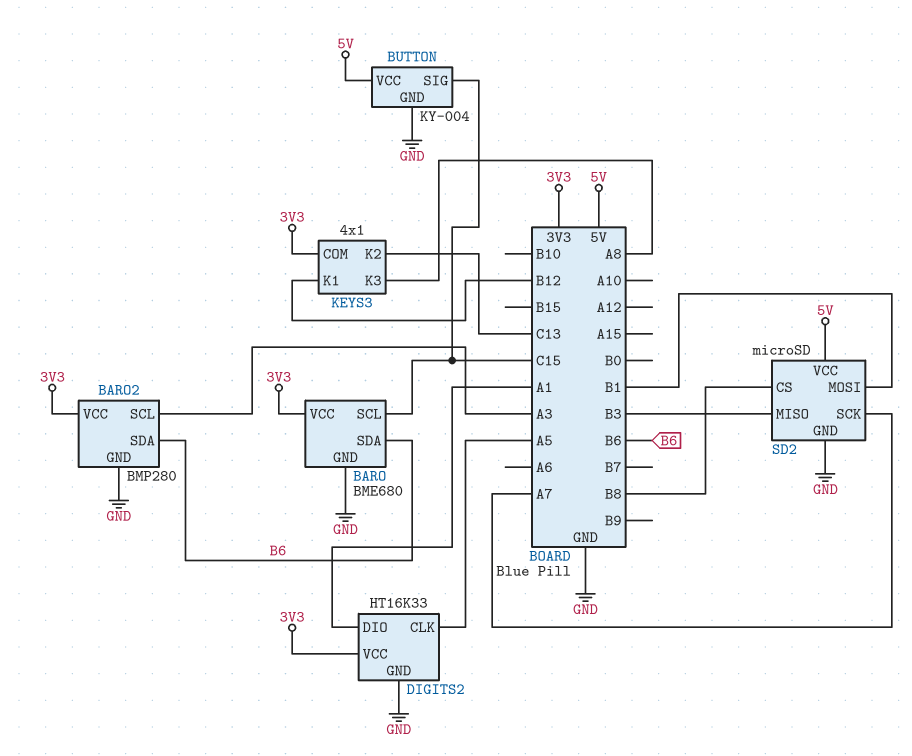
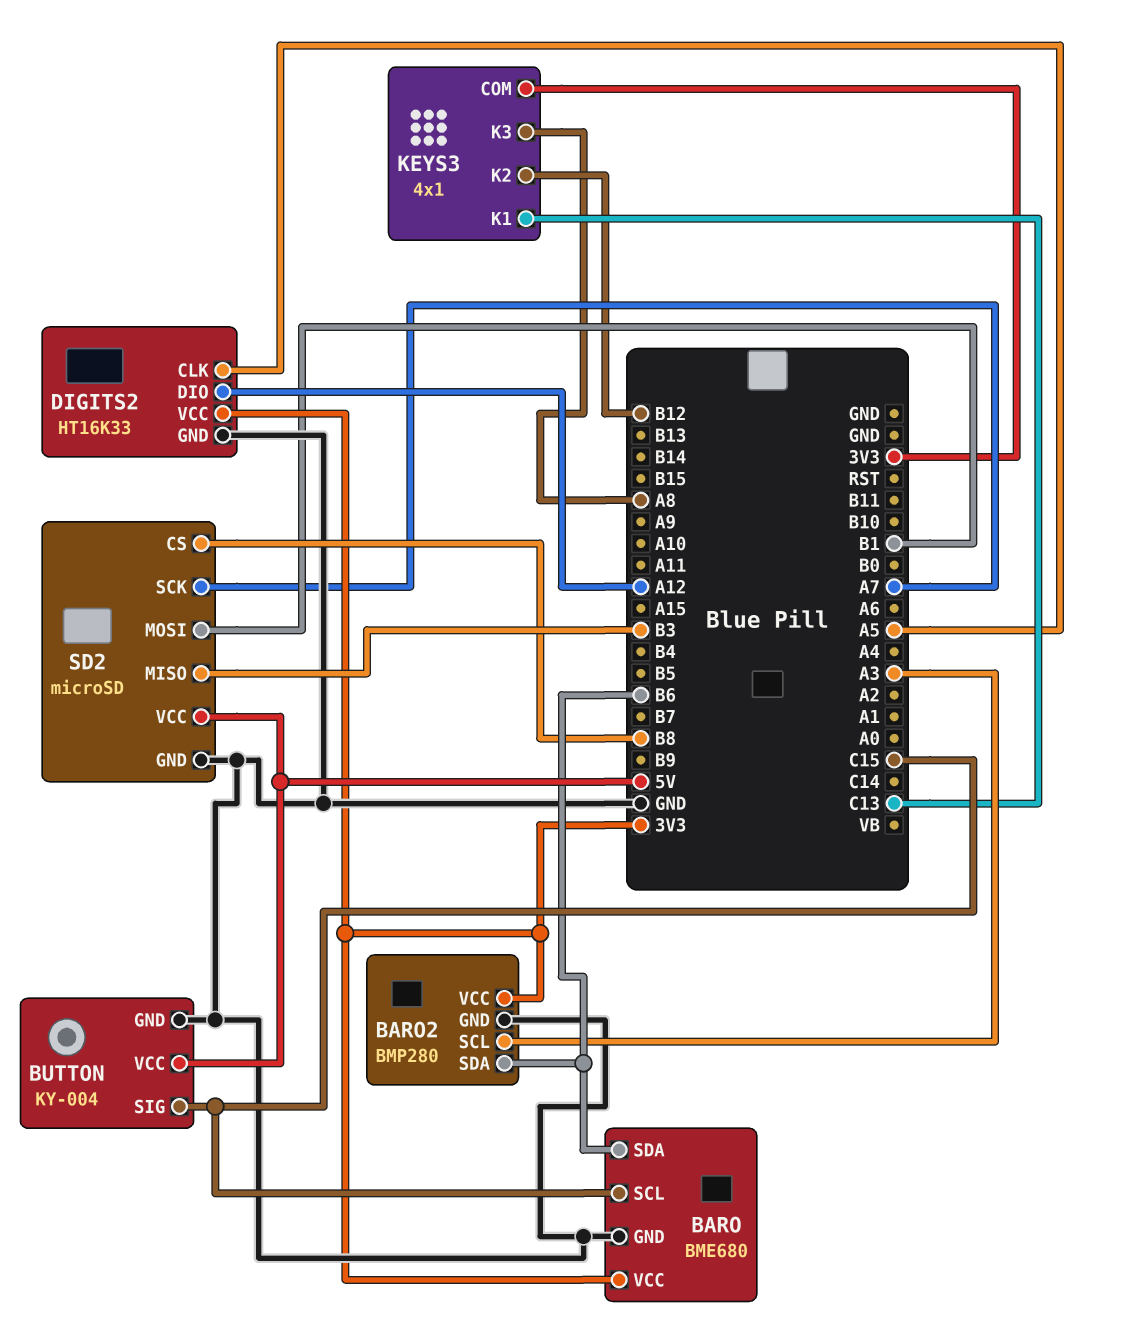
DIGITS2 pin DIO: A1 -> A12
KEYS3 pin K1: B12 -> C13
KEYS3 pin K2: C13 -> B12

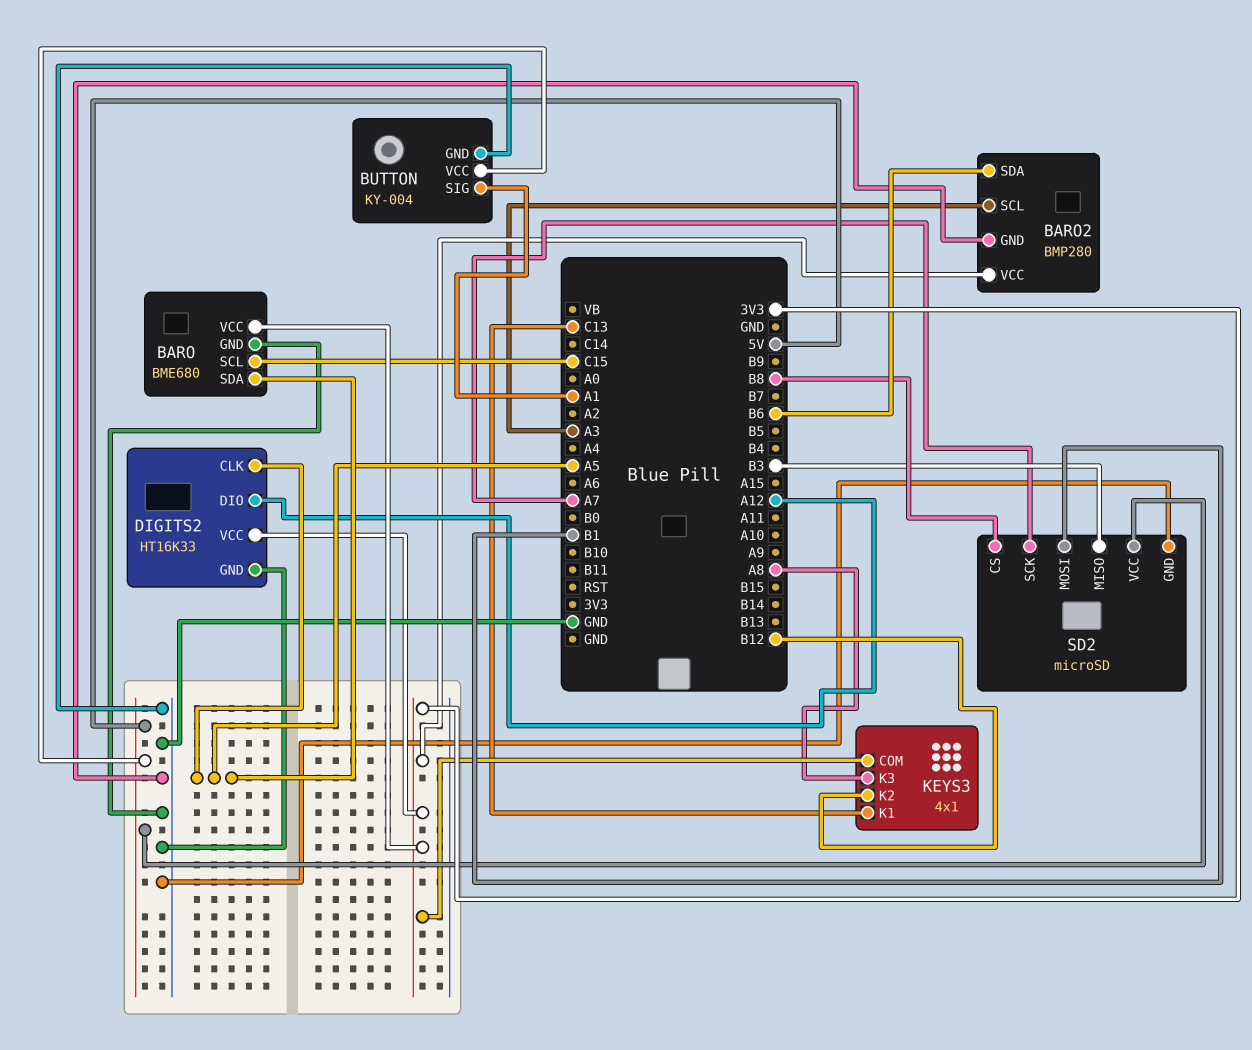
BARO pin SDA: B6 -> A5
BUTTON pin SIG: C15 -> A1

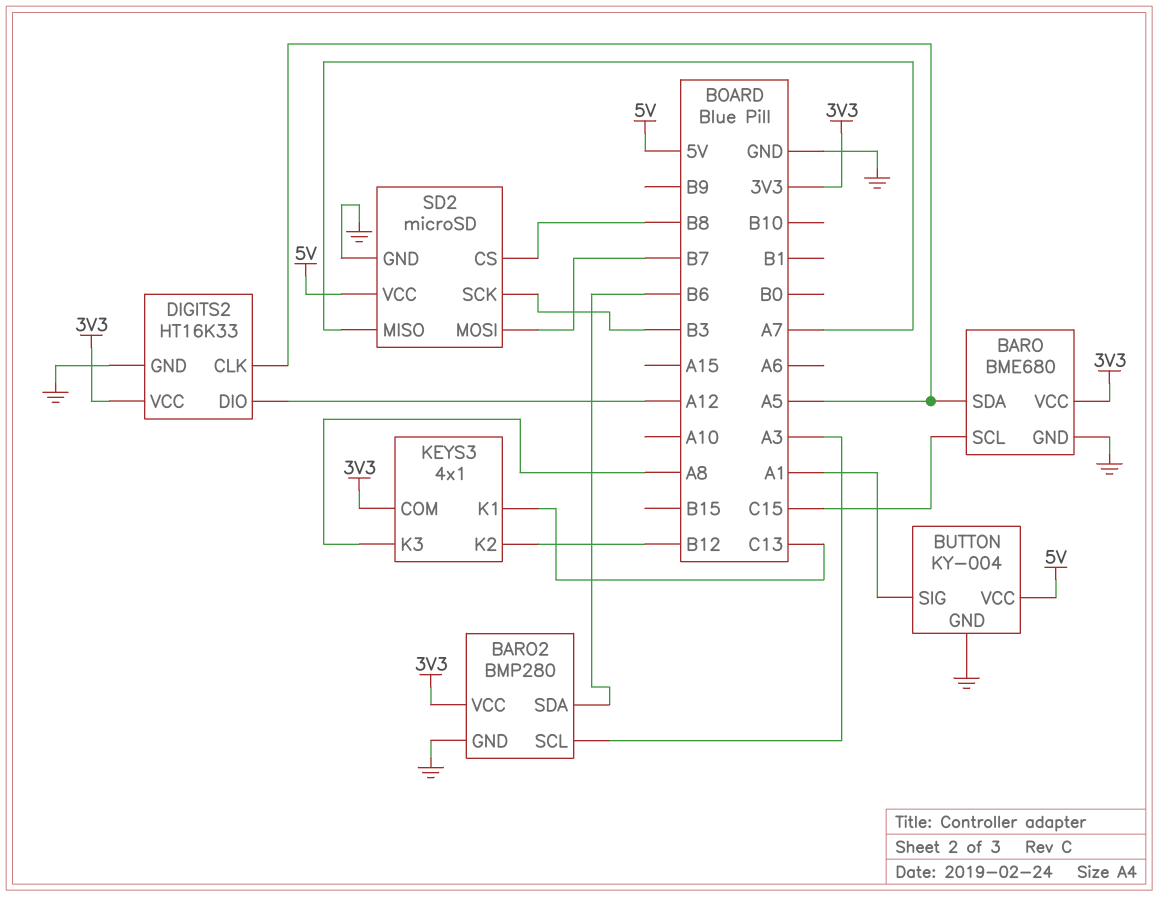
SD2 pin MISO: B3 -> A7
SD2 pin MOSI: B1 -> B7
SD2 pin SCK: A7 -> B3

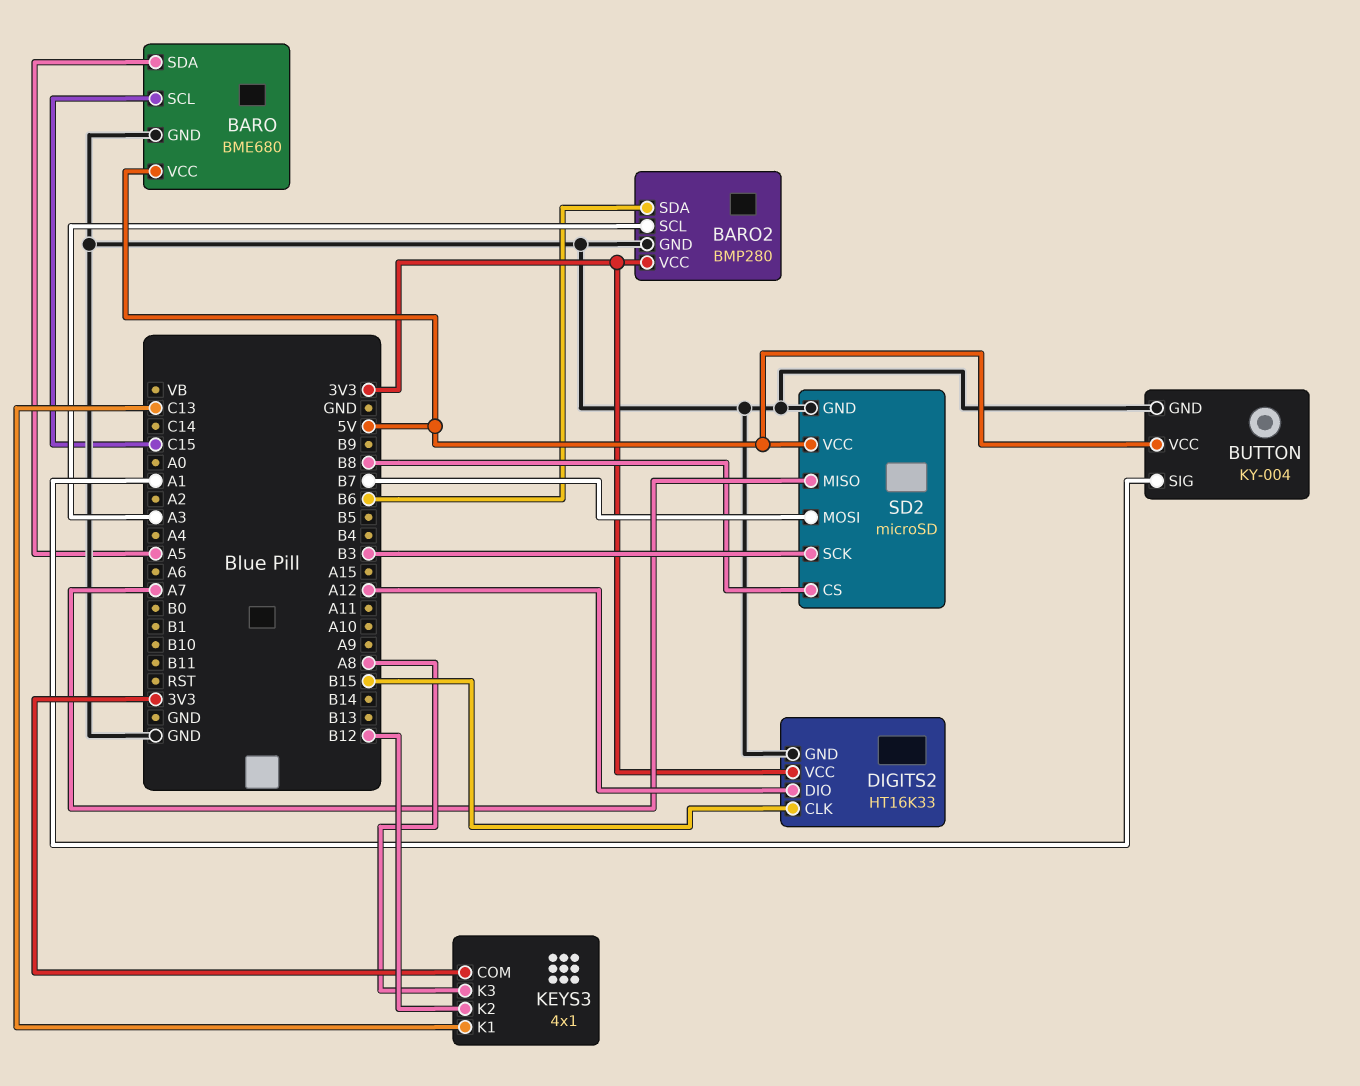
BARO pin VCC: 3V3 -> 5V
DIGITS2 pin CLK: A5 -> B15

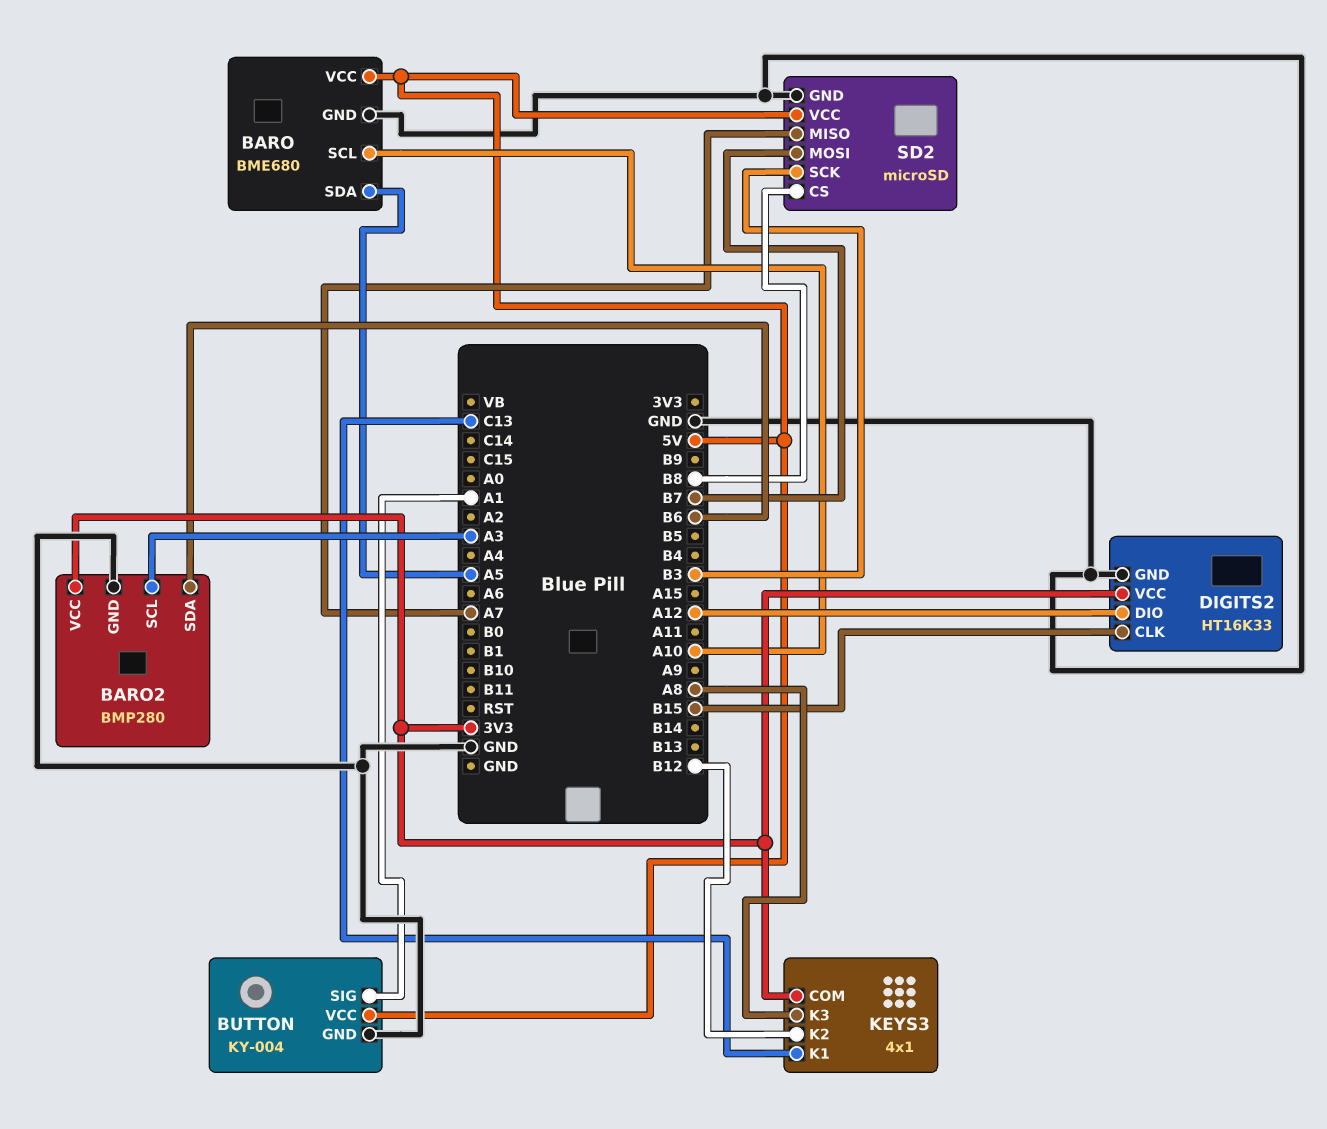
BARO pin SCL: C15 -> A10

